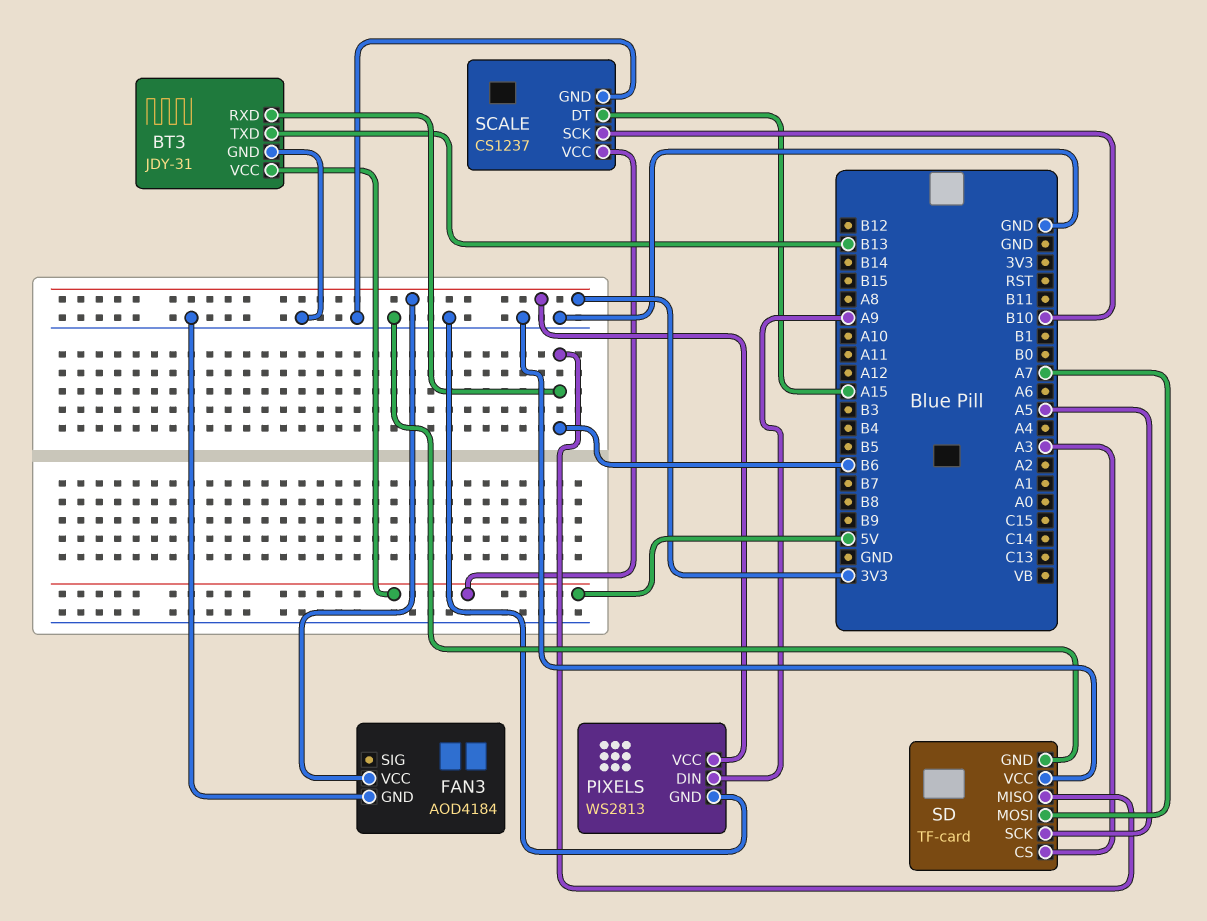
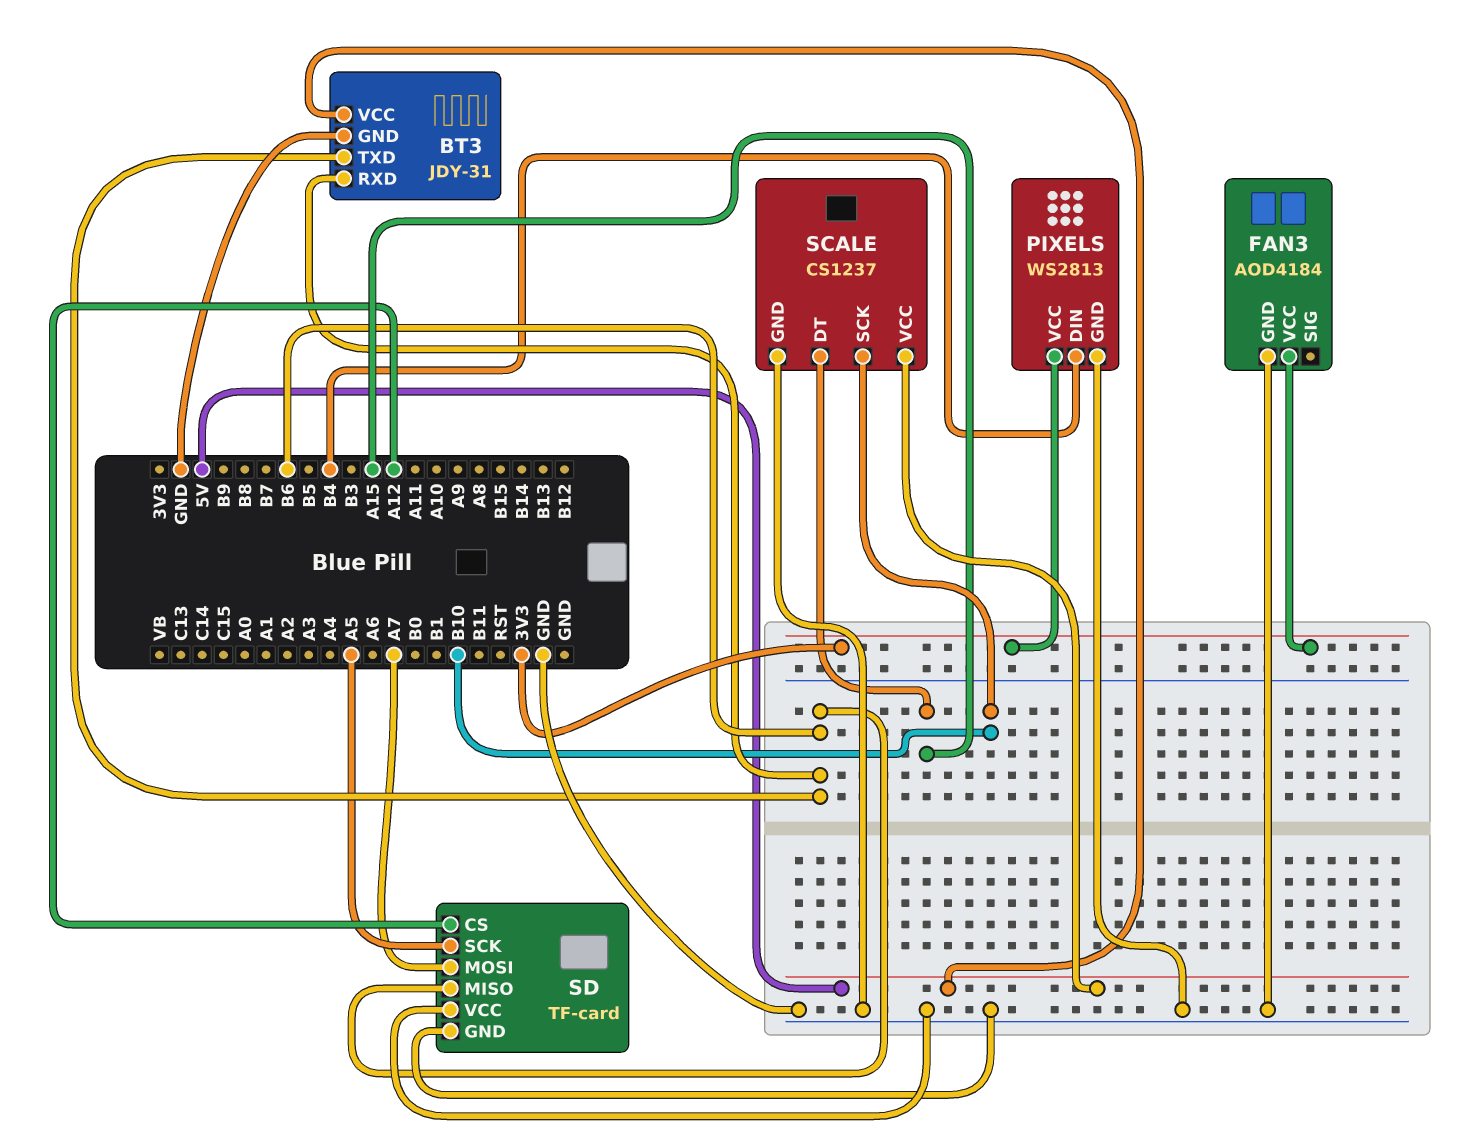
BT3 pin TXD: B13 -> B6
PIXELS pin DIN: A9 -> B4
SD pin CS: A3 -> A12

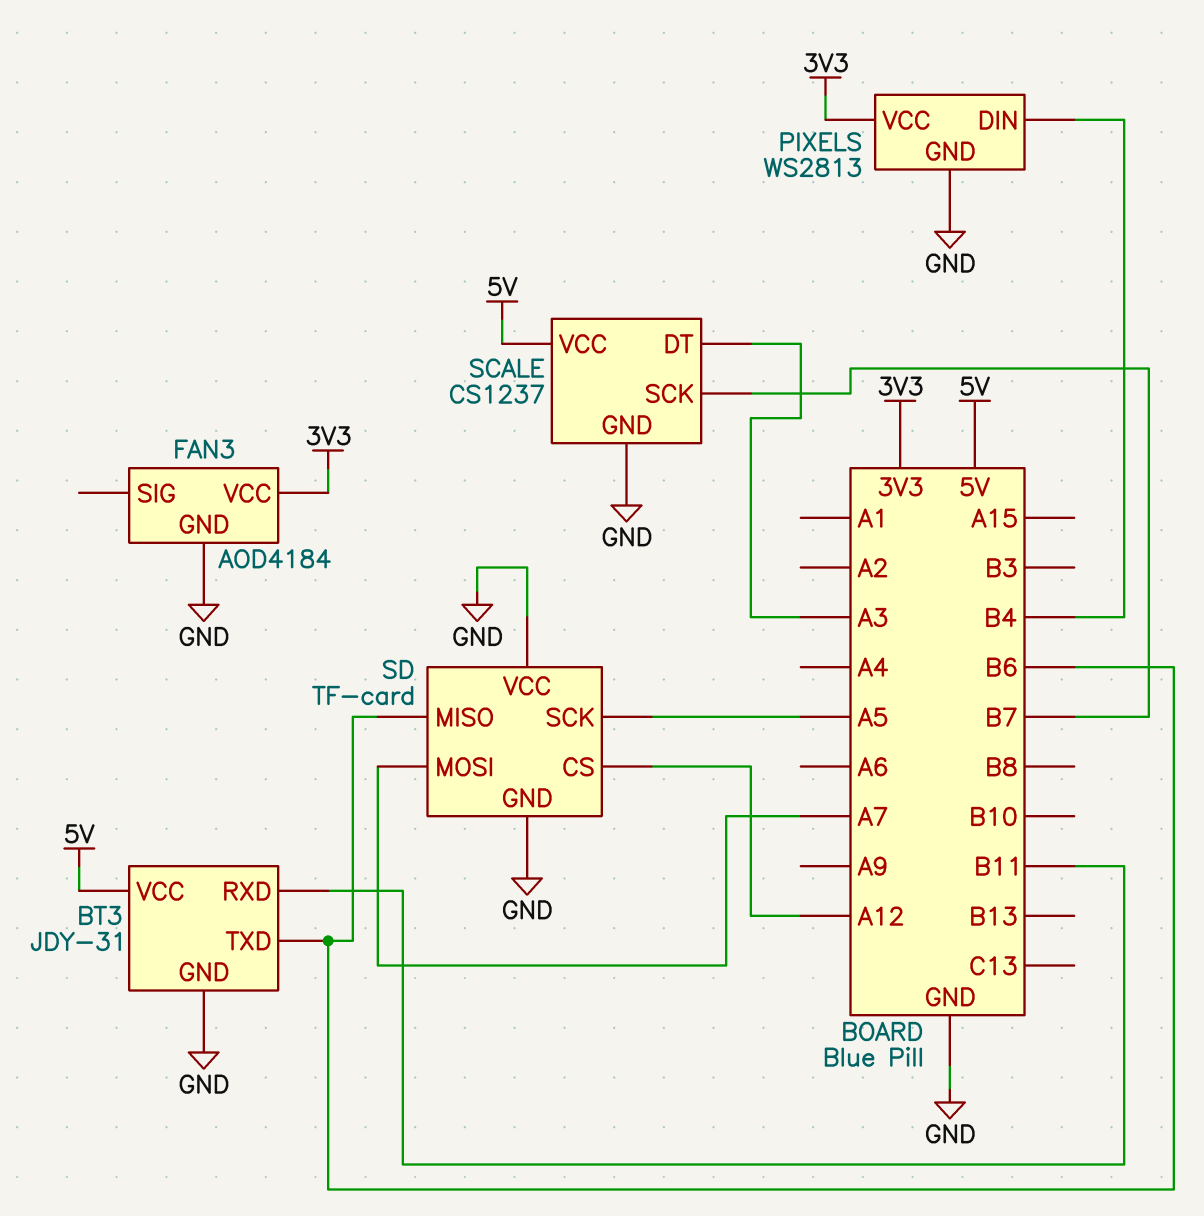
BT3 pin RXD: B6 -> B11
SCALE pin DT: A15 -> A3
SCALE pin SCK: B10 -> B7

